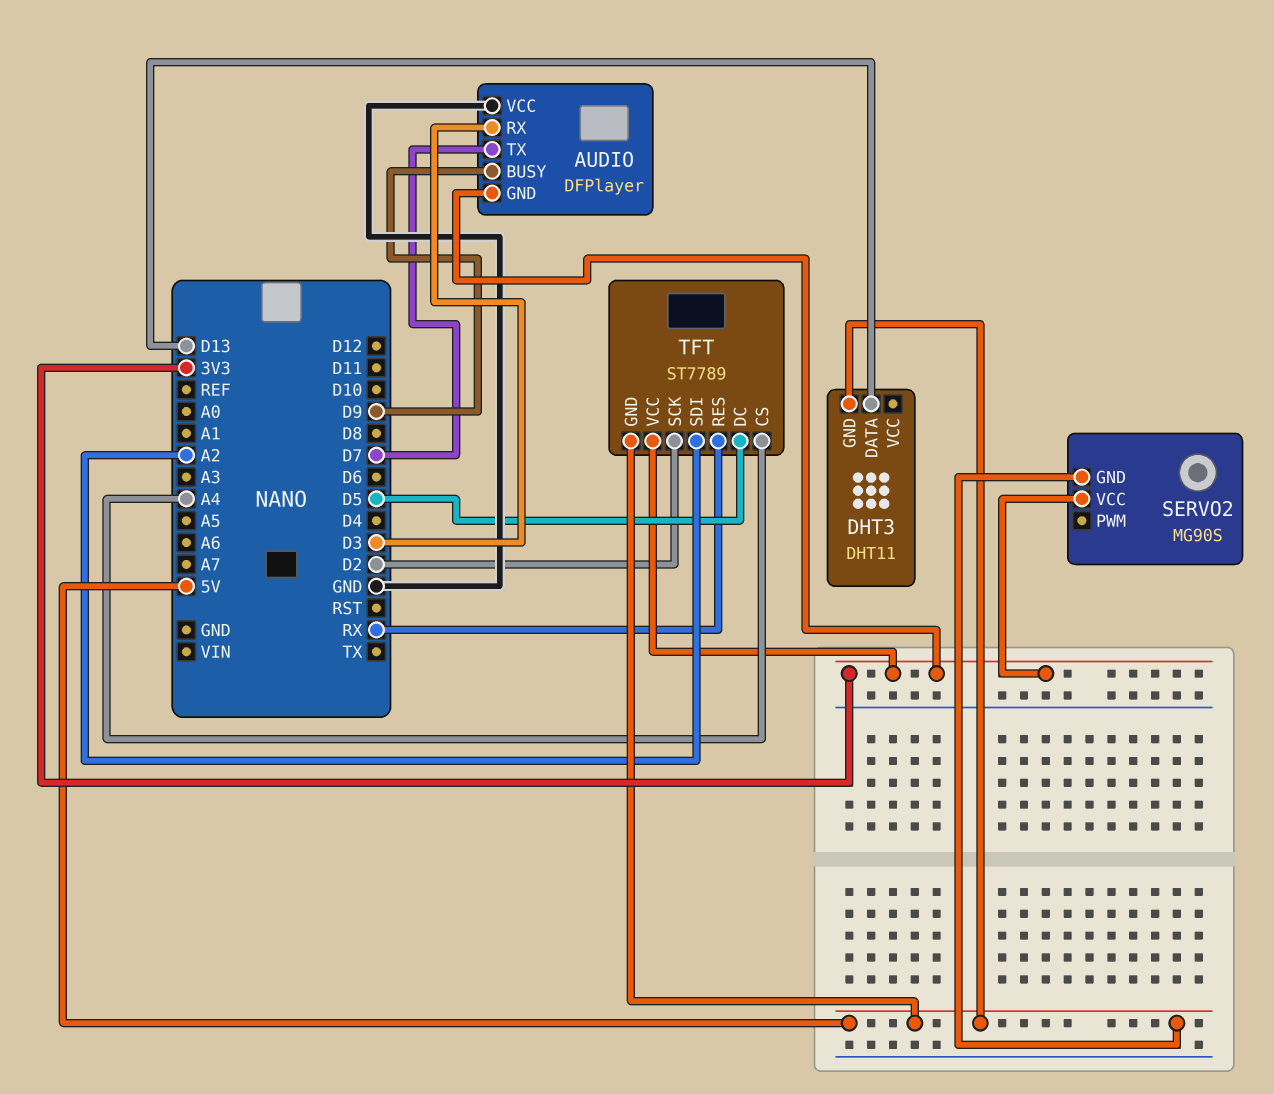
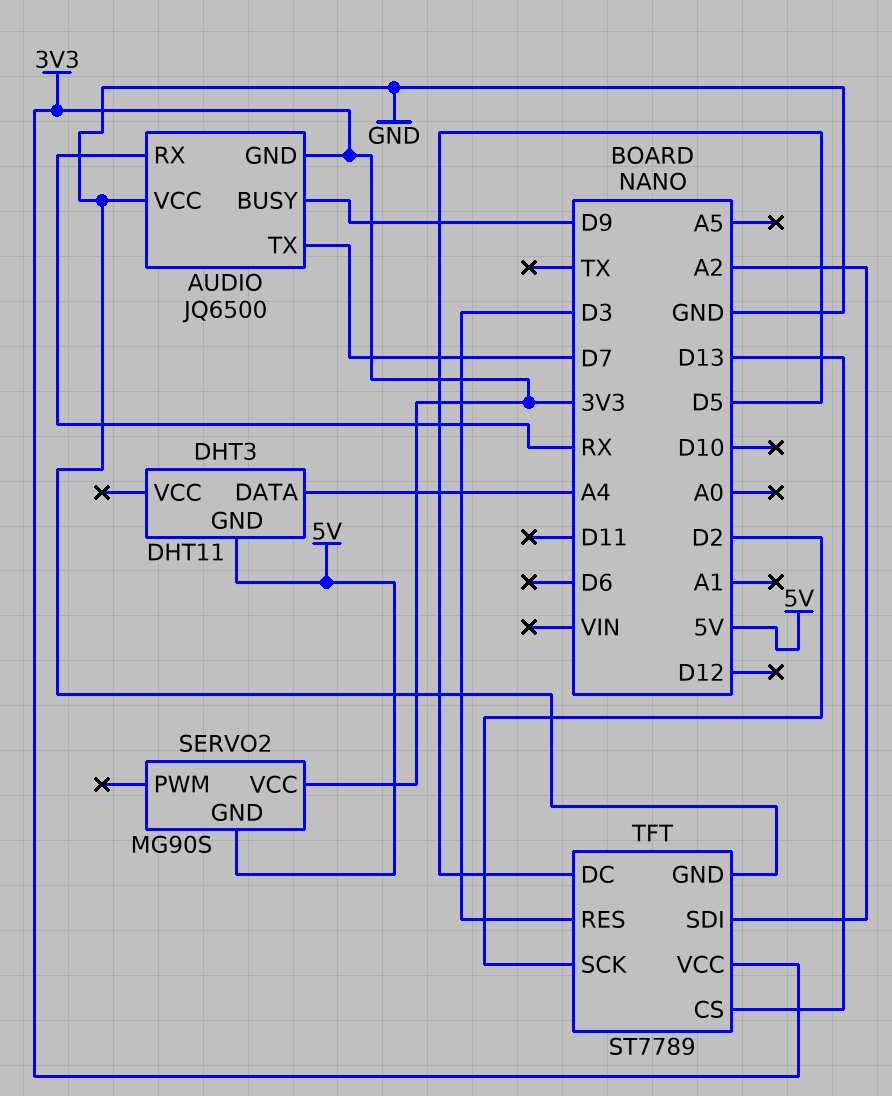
AUDIO: DFPlayer -> JQ6500
AUDIO pin RX: D3 -> RX
DHT3 pin DATA: D13 -> A4
TFT pin CS: A4 -> D13
TFT pin GND: 5V -> GND
TFT pin RES: RX -> D3

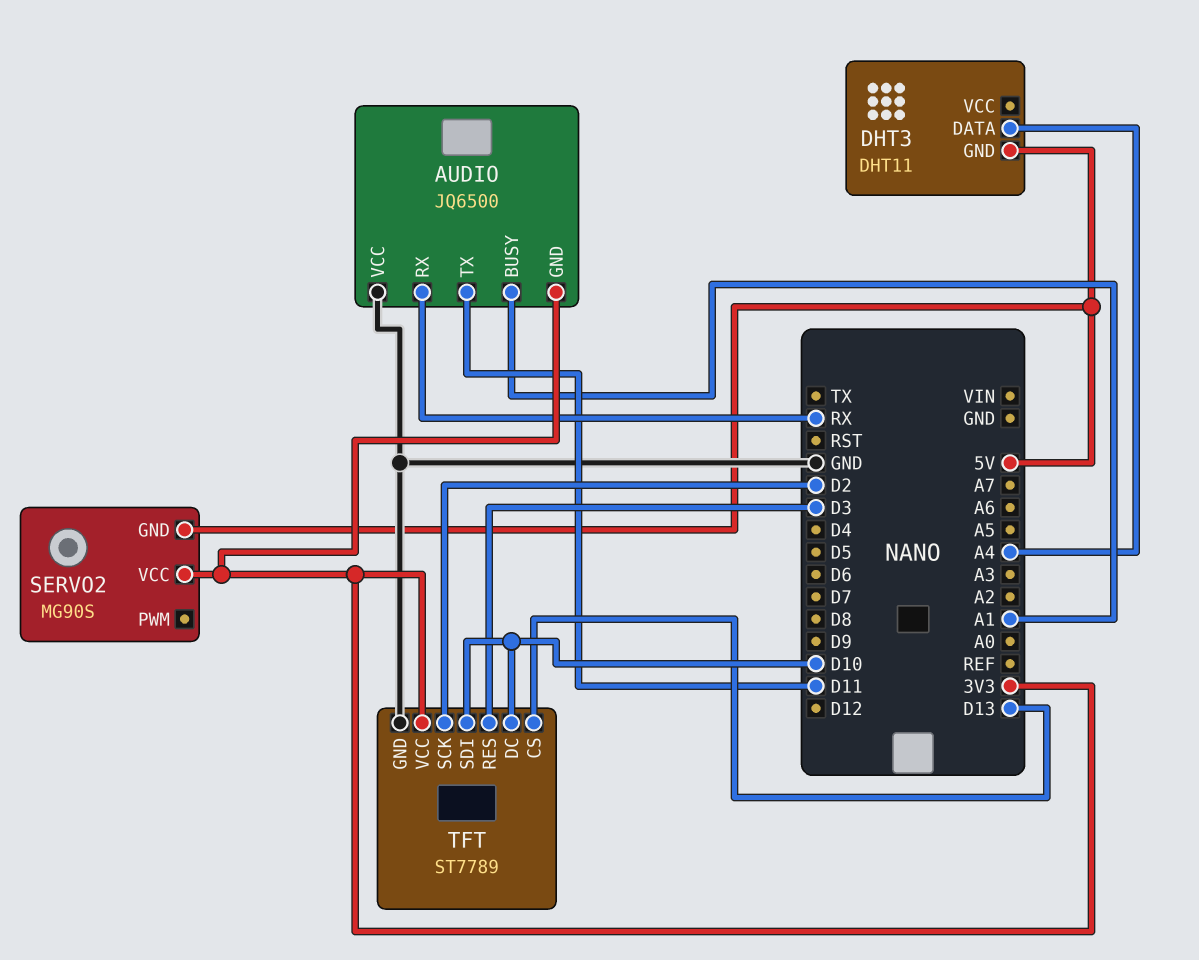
AUDIO pin BUSY: D9 -> A1
AUDIO pin TX: D7 -> D11
TFT pin DC: D5 -> D10
TFT pin SDI: A2 -> D10

